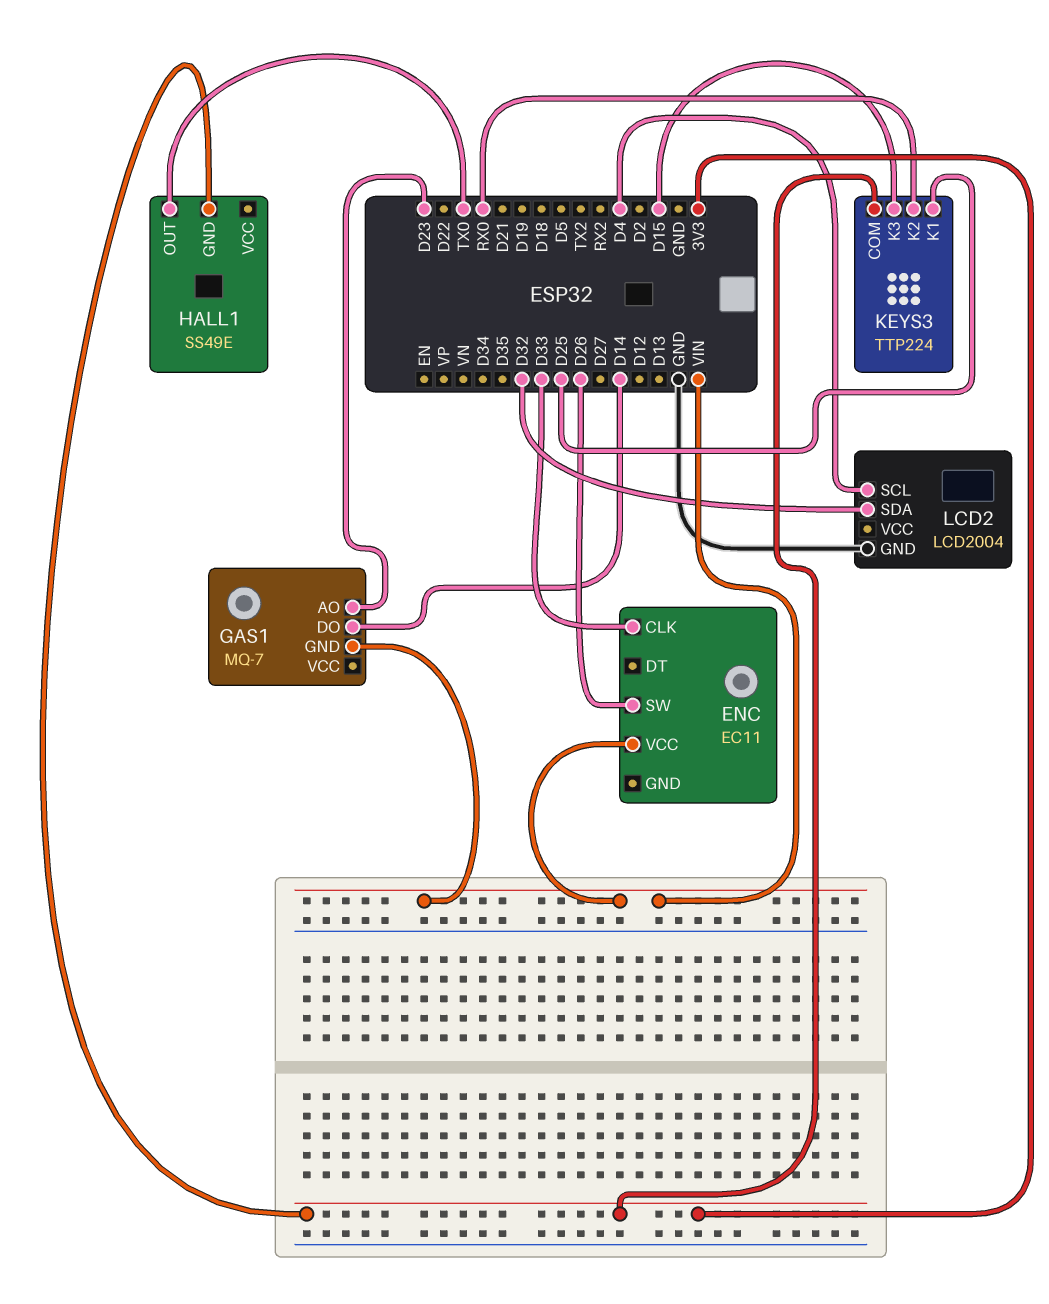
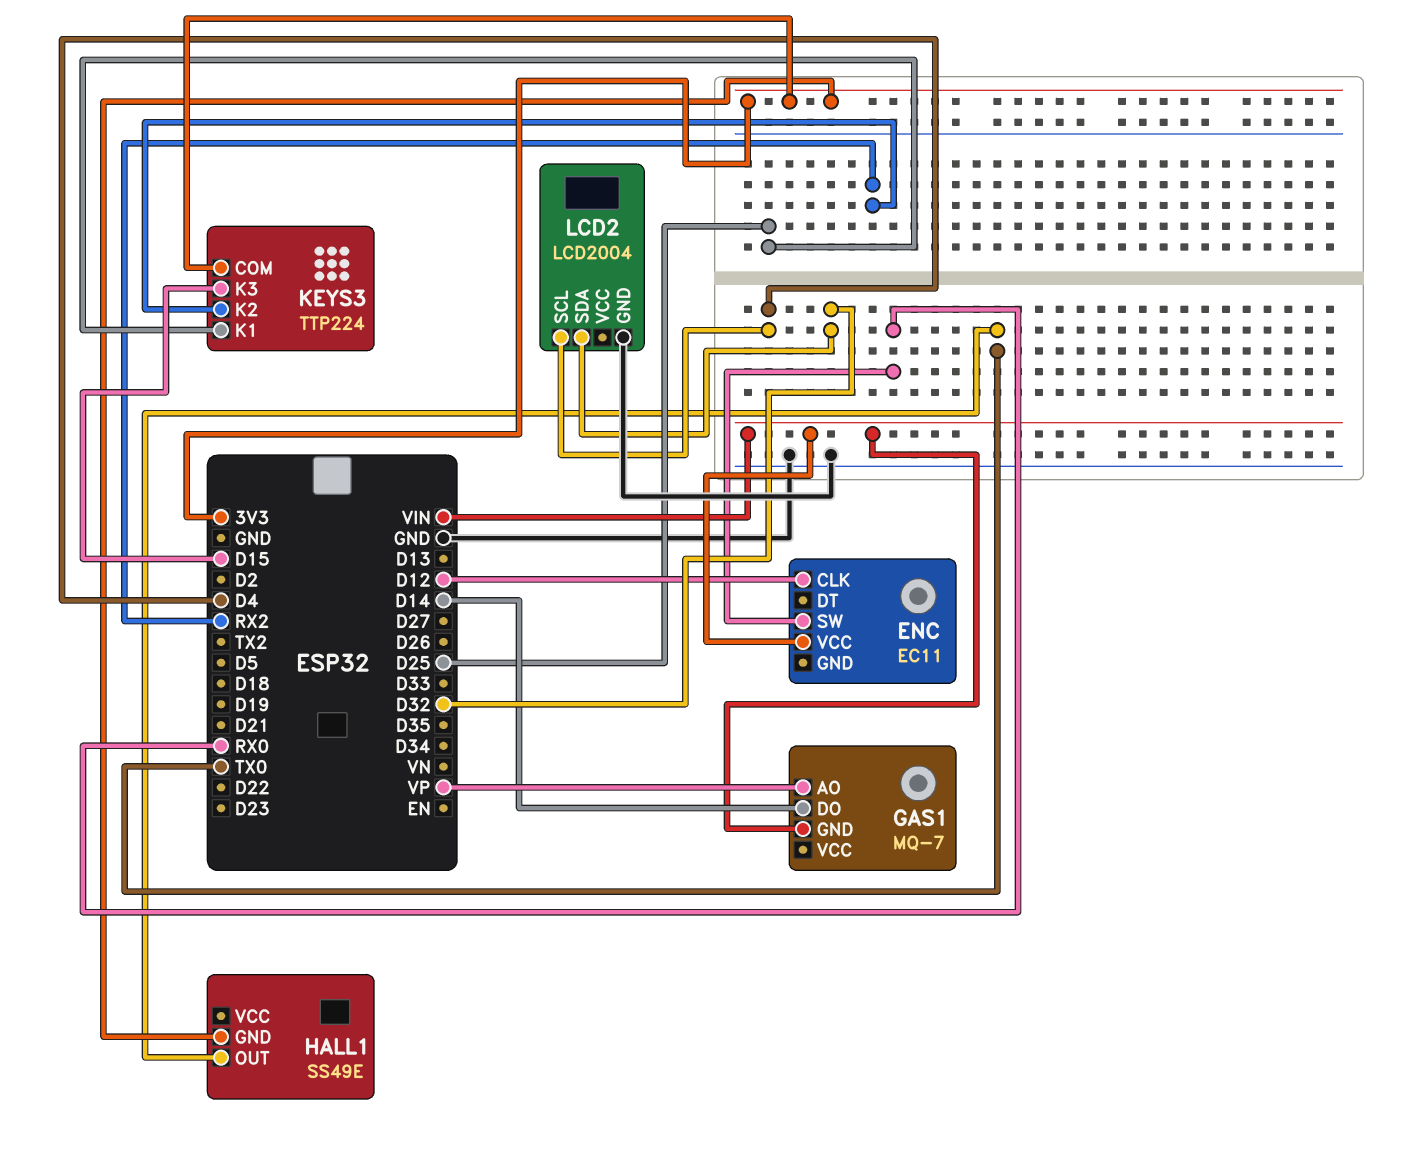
ENC pin CLK: D33 -> D12
ENC pin SW: D26 -> RX0
GAS1 pin AO: D23 -> VP
KEYS3 pin K2: RX0 -> RX2

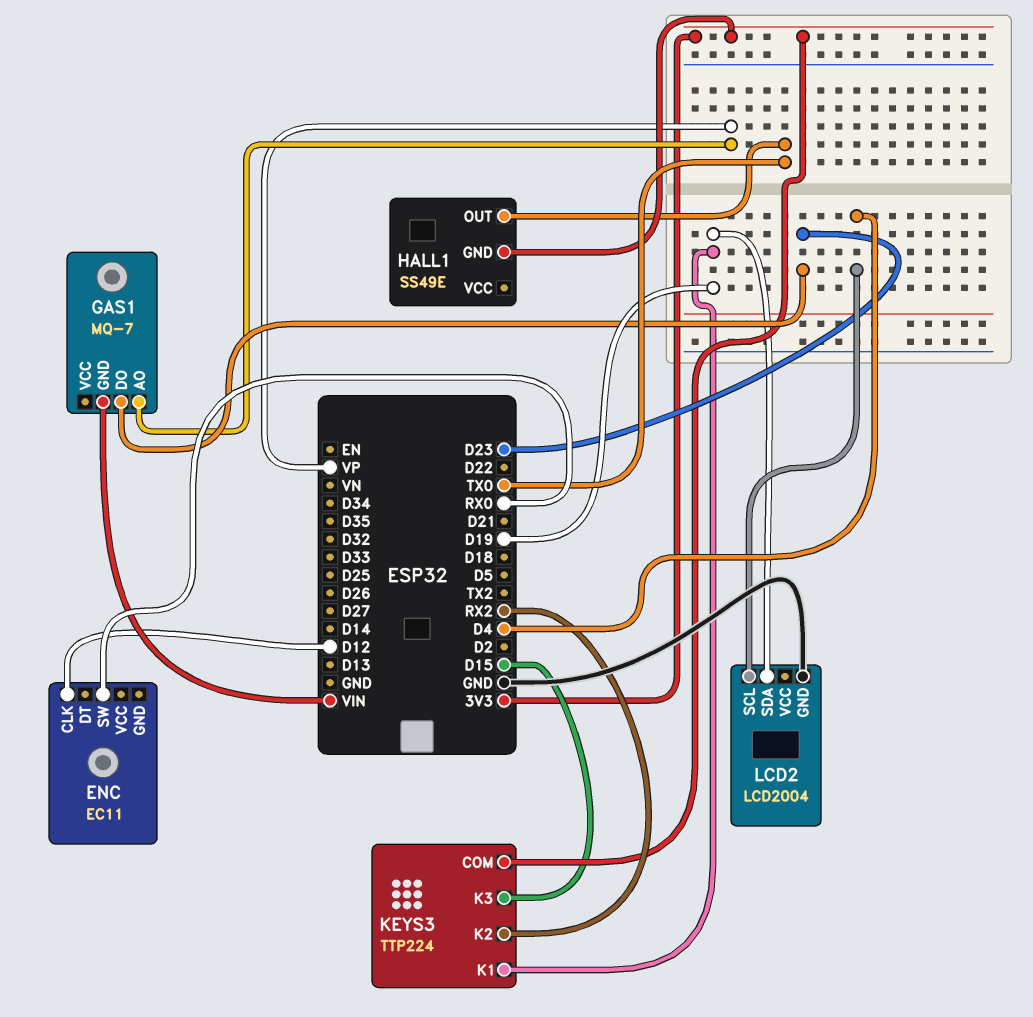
ENC pin VCC: VIN -> none
GAS1 pin DO: D14 -> D23
KEYS3 pin K1: D25 -> D19
LCD2 pin SDA: D32 -> D19

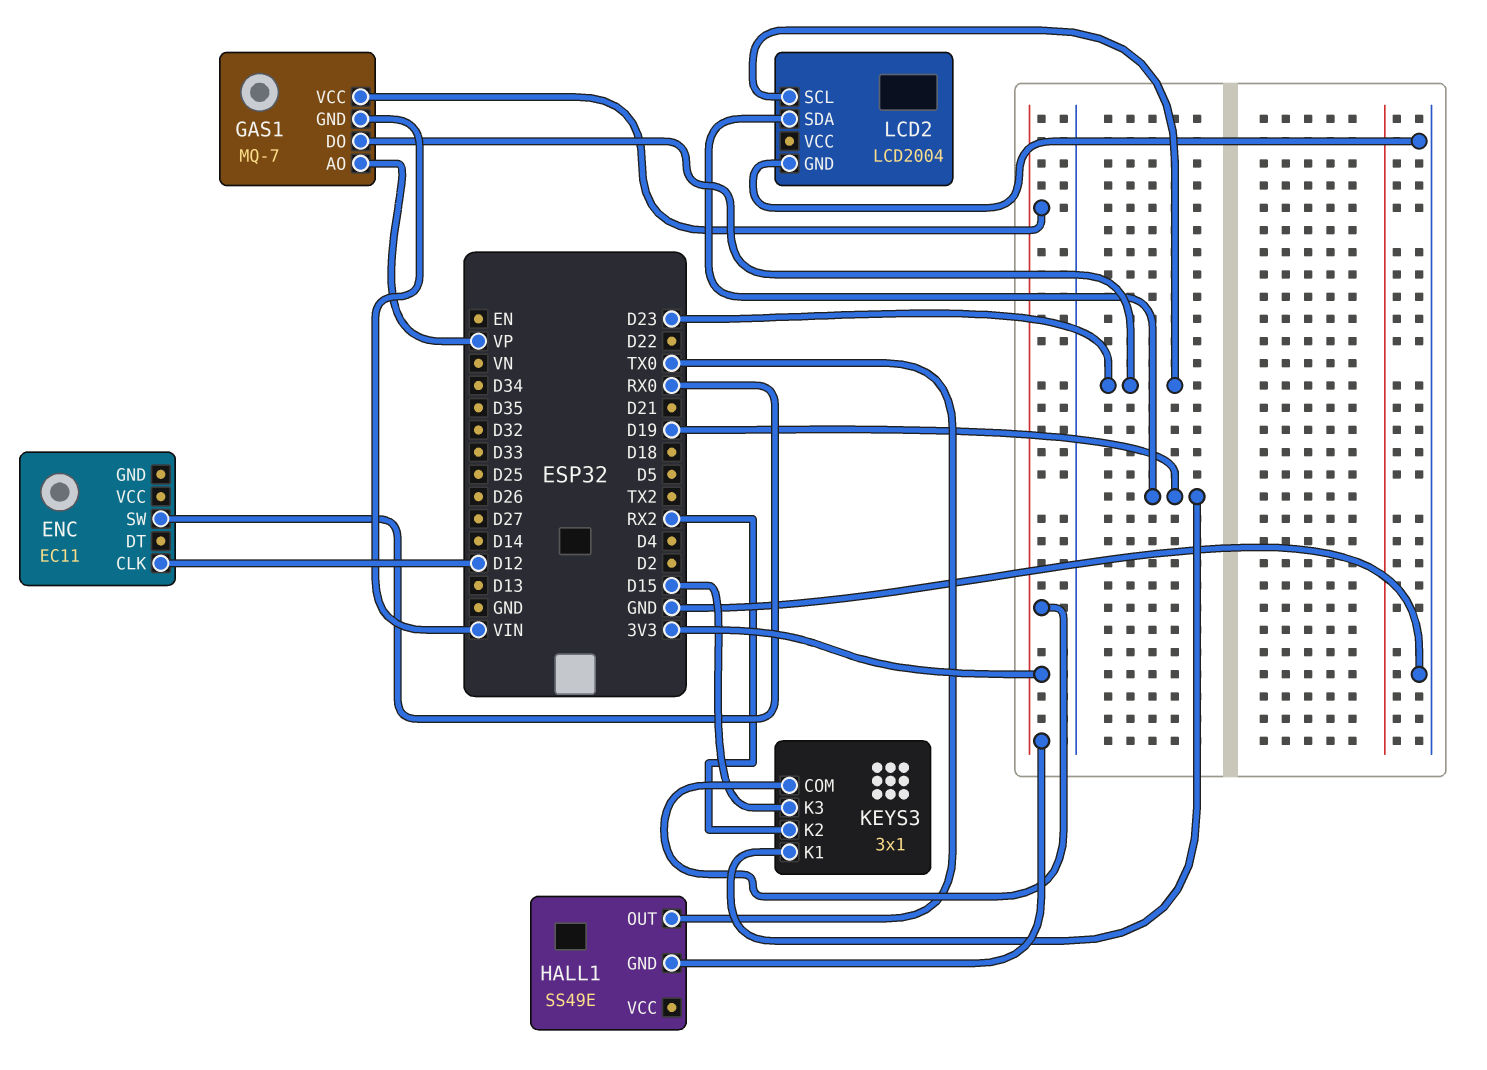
GAS1 pin VCC: none -> 3V3
KEYS3: TTP224 -> 3x1
LCD2 pin SCL: D4 -> D23

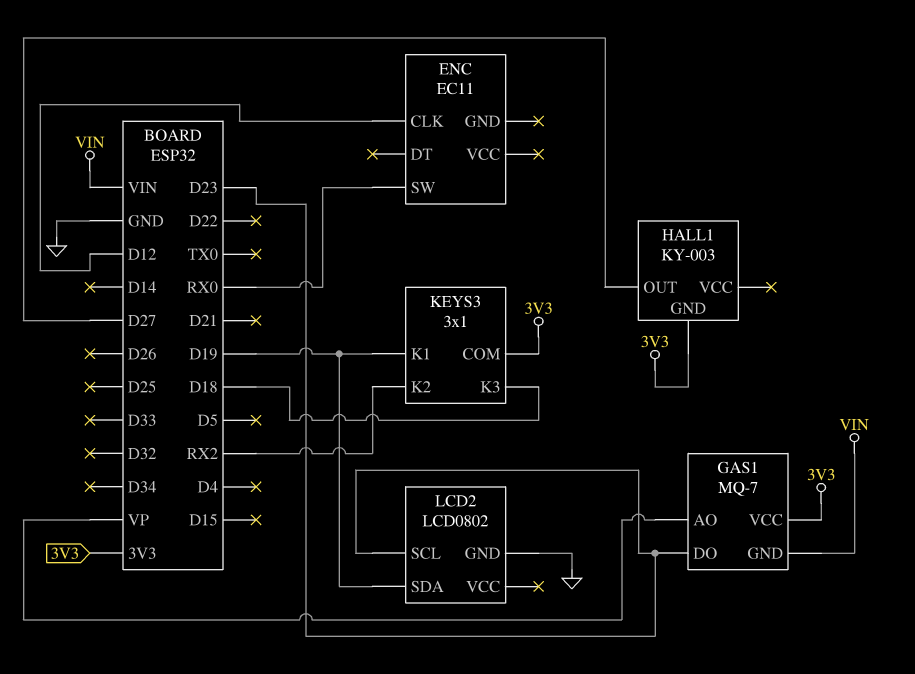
HALL1: SS49E -> KY-003
HALL1 pin OUT: TX0 -> D27
KEYS3 pin K3: D15 -> D18
LCD2: LCD2004 -> LCD0802

